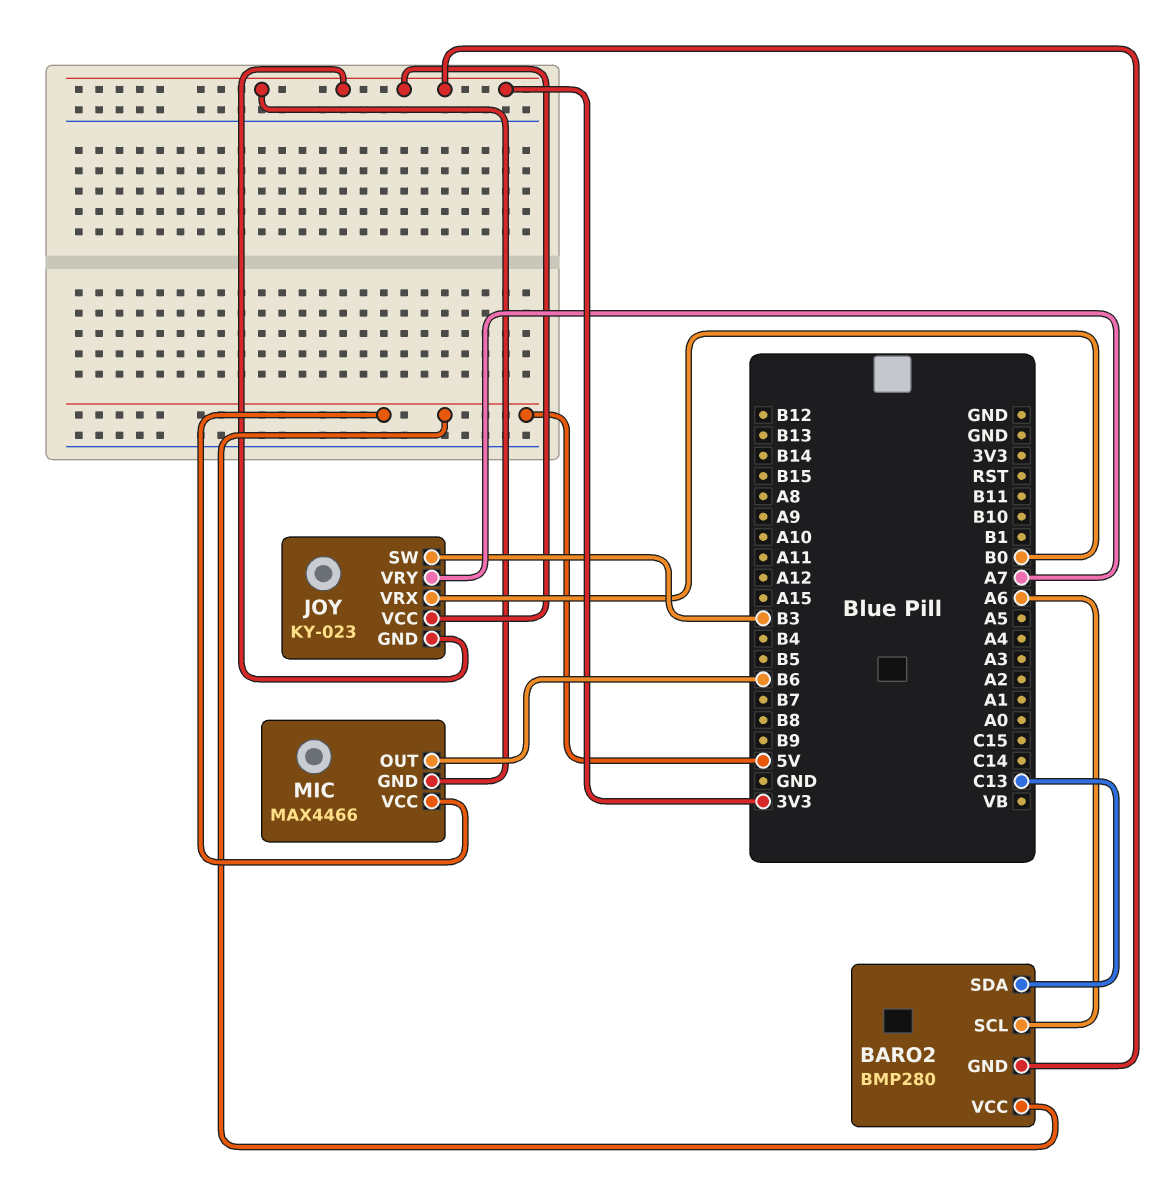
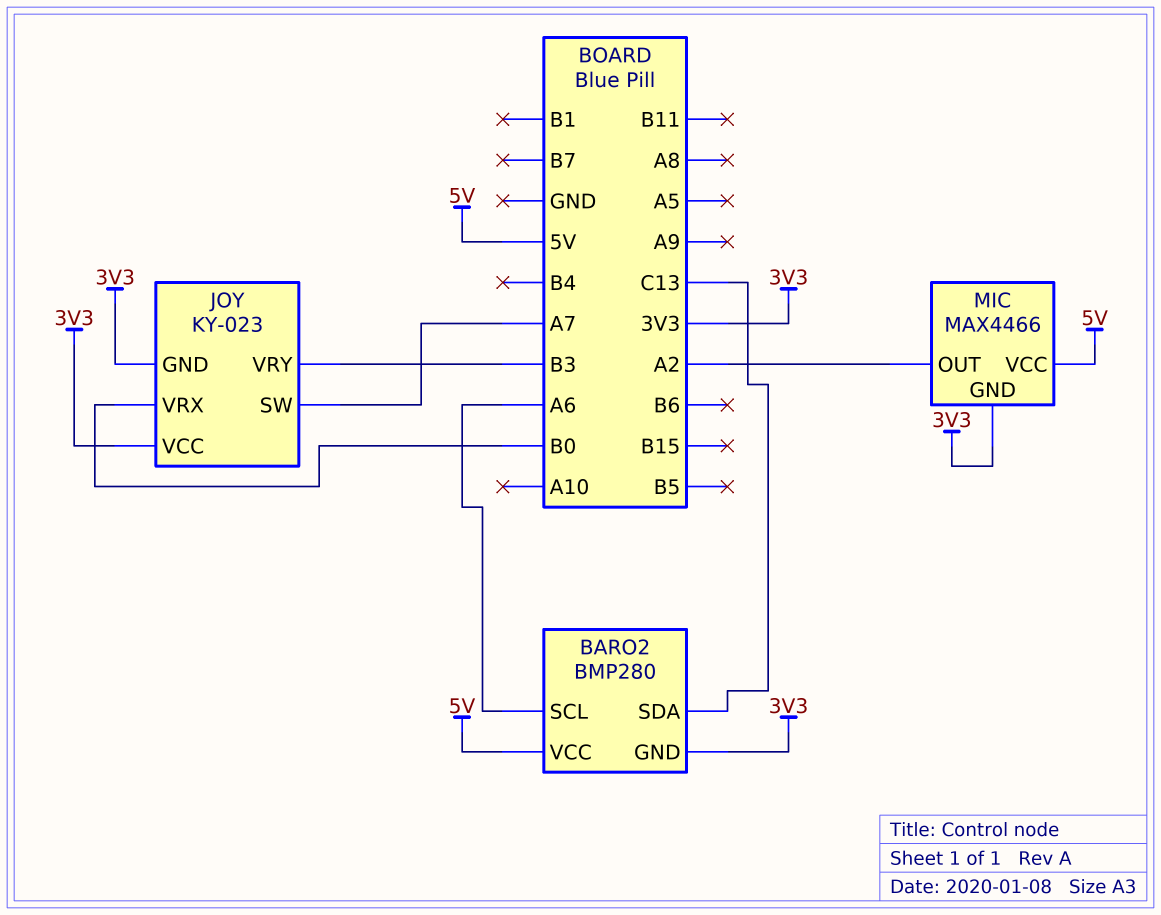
JOY pin SW: B3 -> A7
JOY pin VRY: A7 -> B3
MIC pin OUT: B6 -> A2

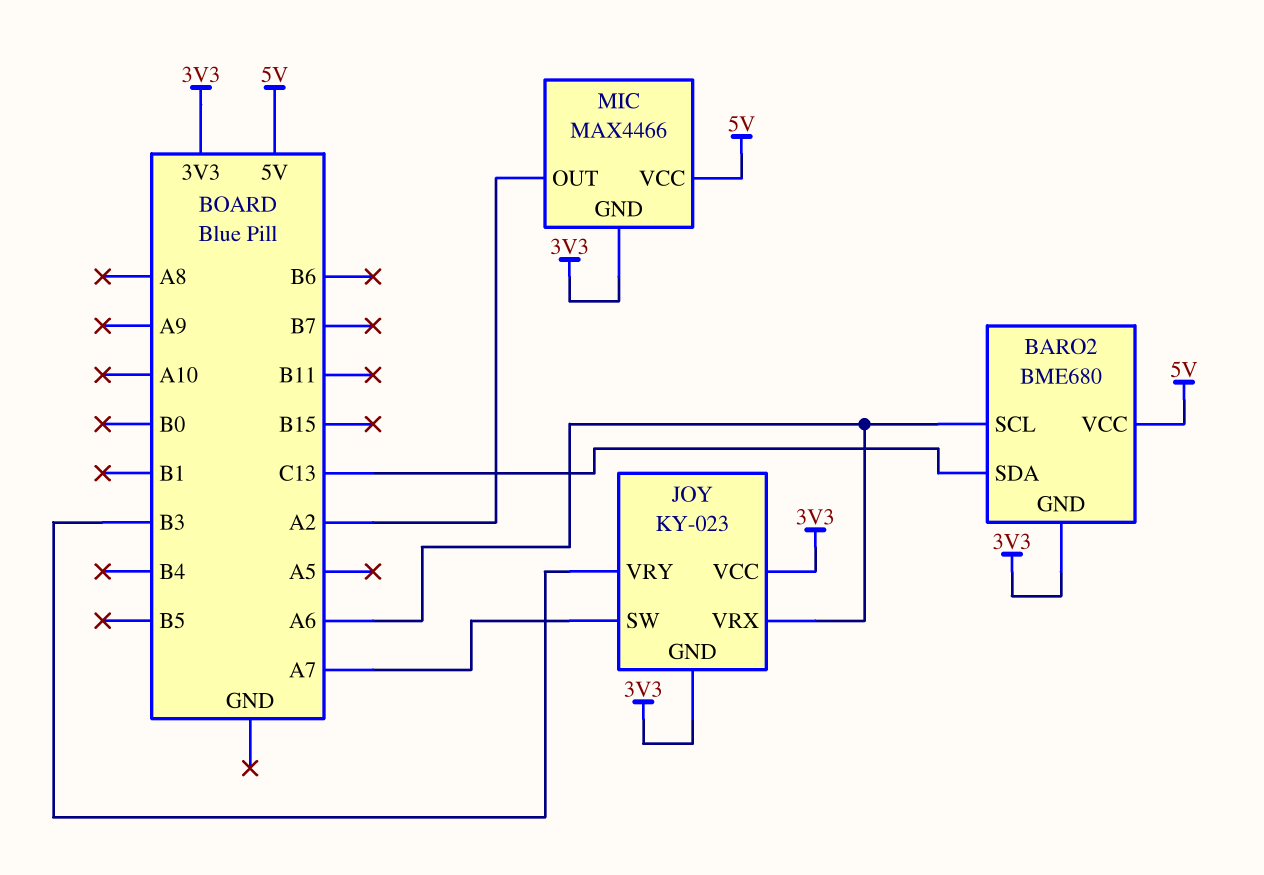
BARO2: BMP280 -> BME680
JOY pin VRX: B0 -> A6

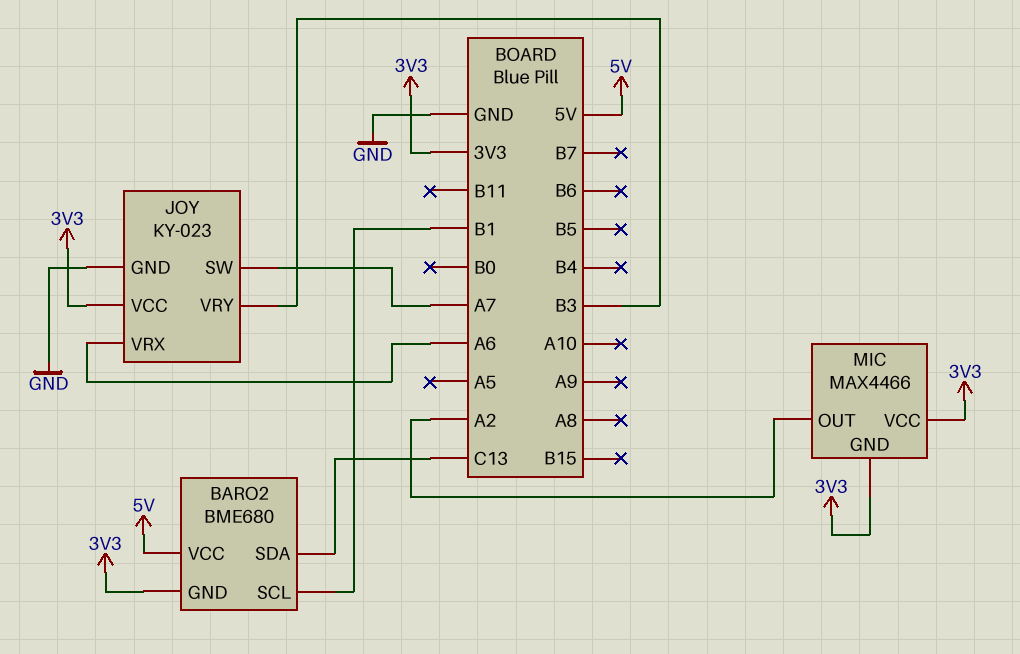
BARO2 pin SCL: A6 -> B1
JOY pin GND: 3V3 -> GND
MIC pin VCC: 5V -> 3V3

